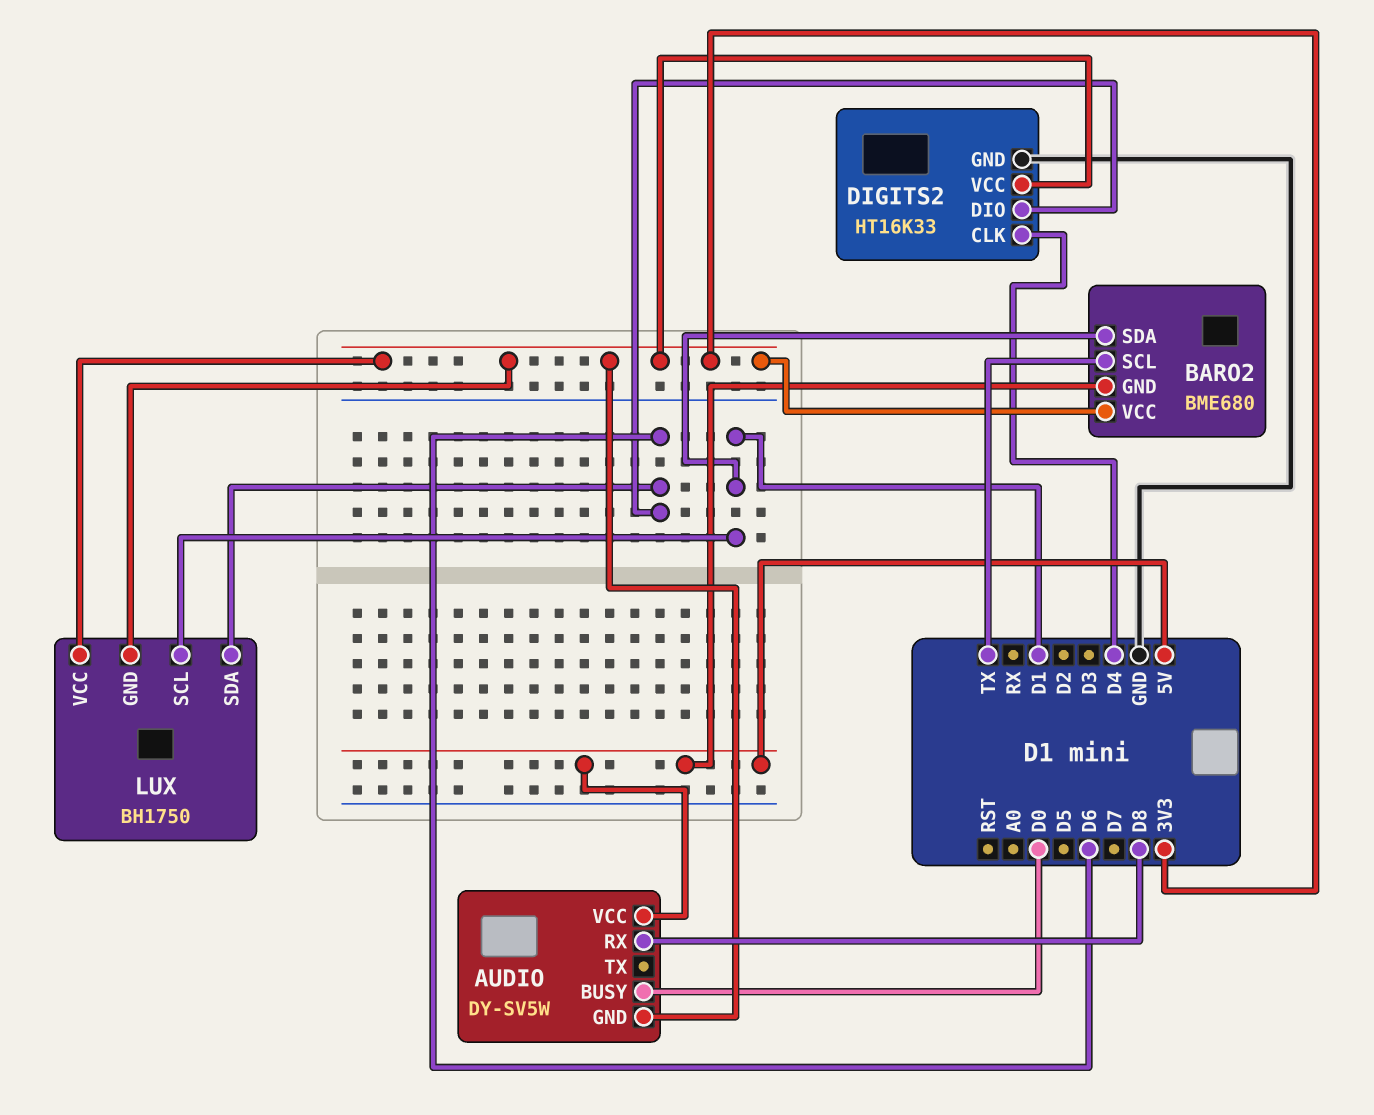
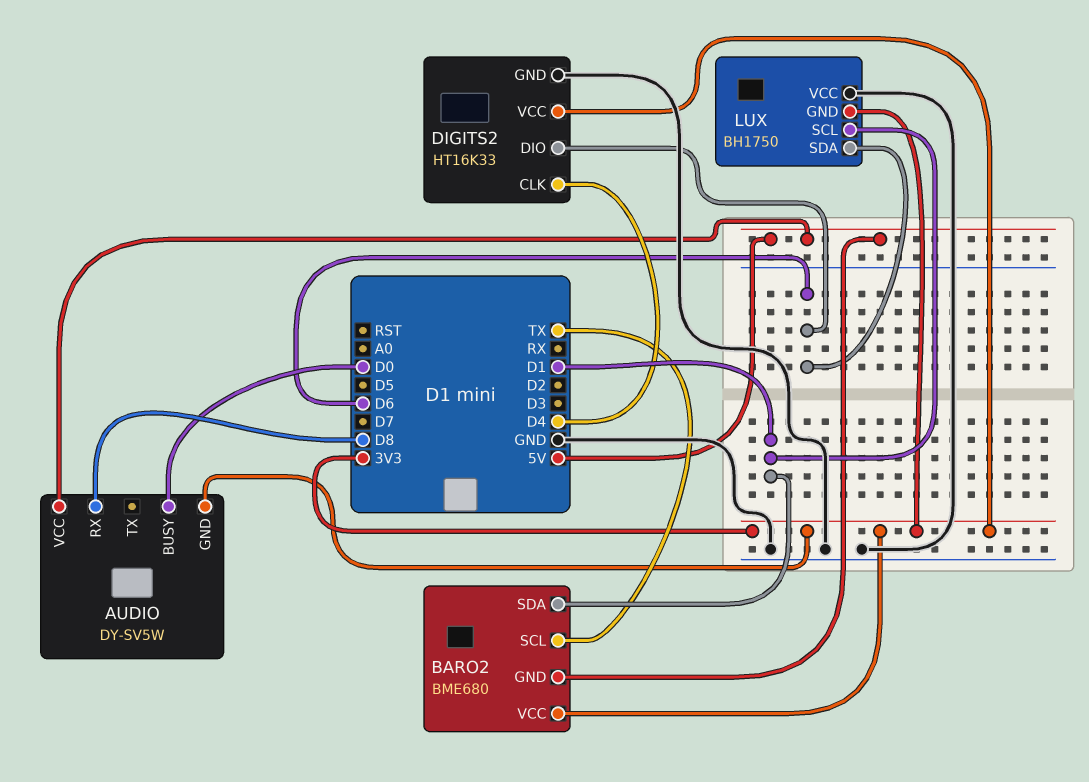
LUX pin VCC: 3V3 -> GND

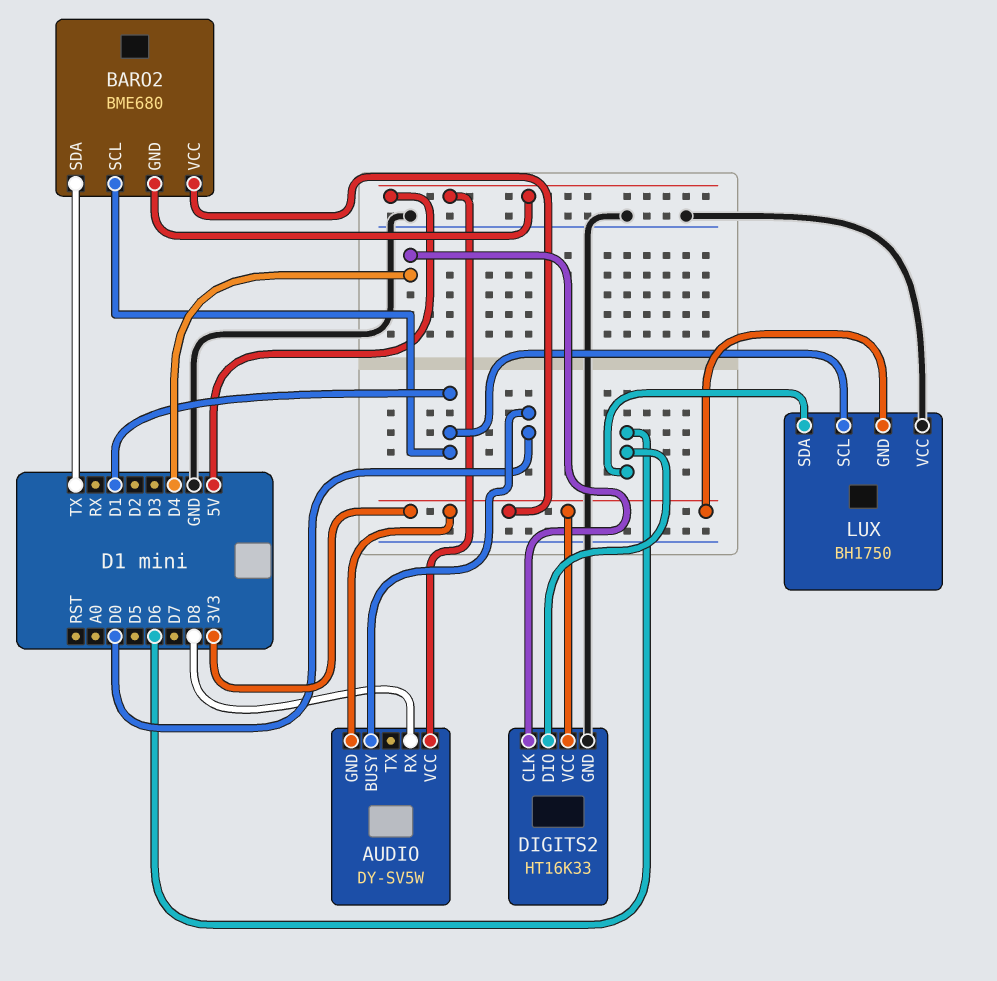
BARO2 pin SCL: TX -> D1
BARO2 pin SDA: D1 -> TX

